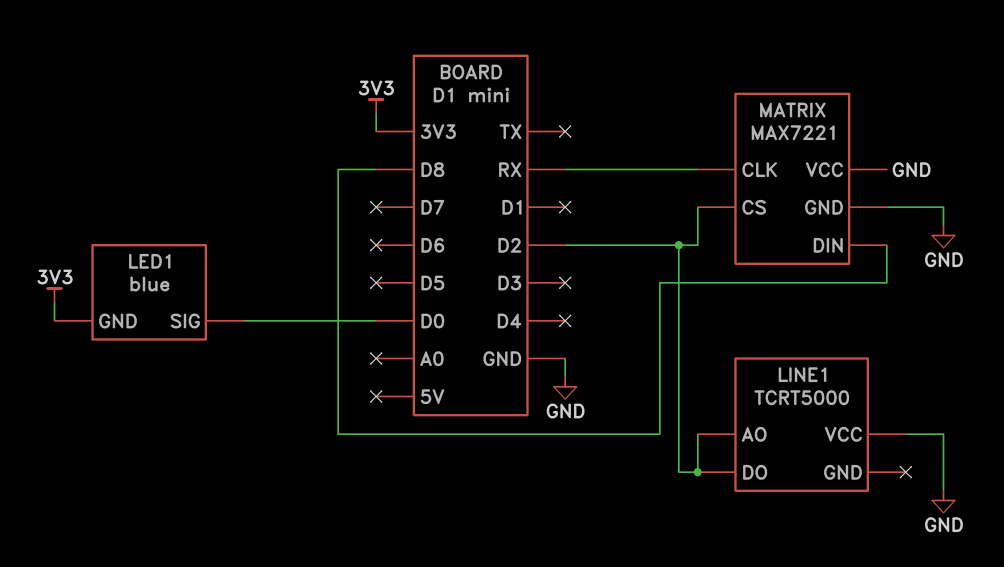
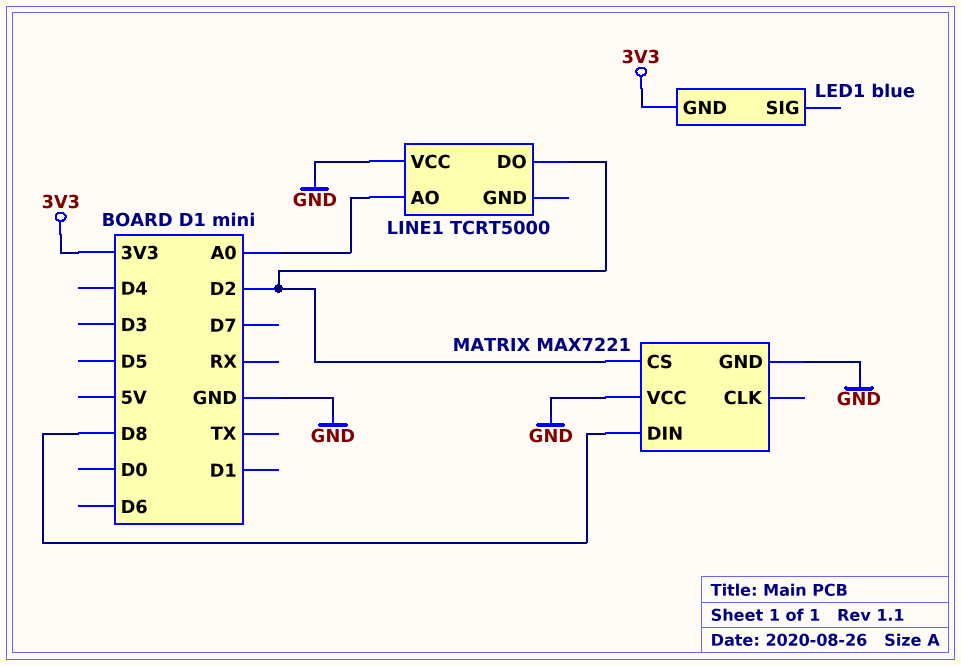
LED1 pin SIG: D0 -> none
LINE1 pin AO: D2 -> A0
MATRIX pin CLK: RX -> none

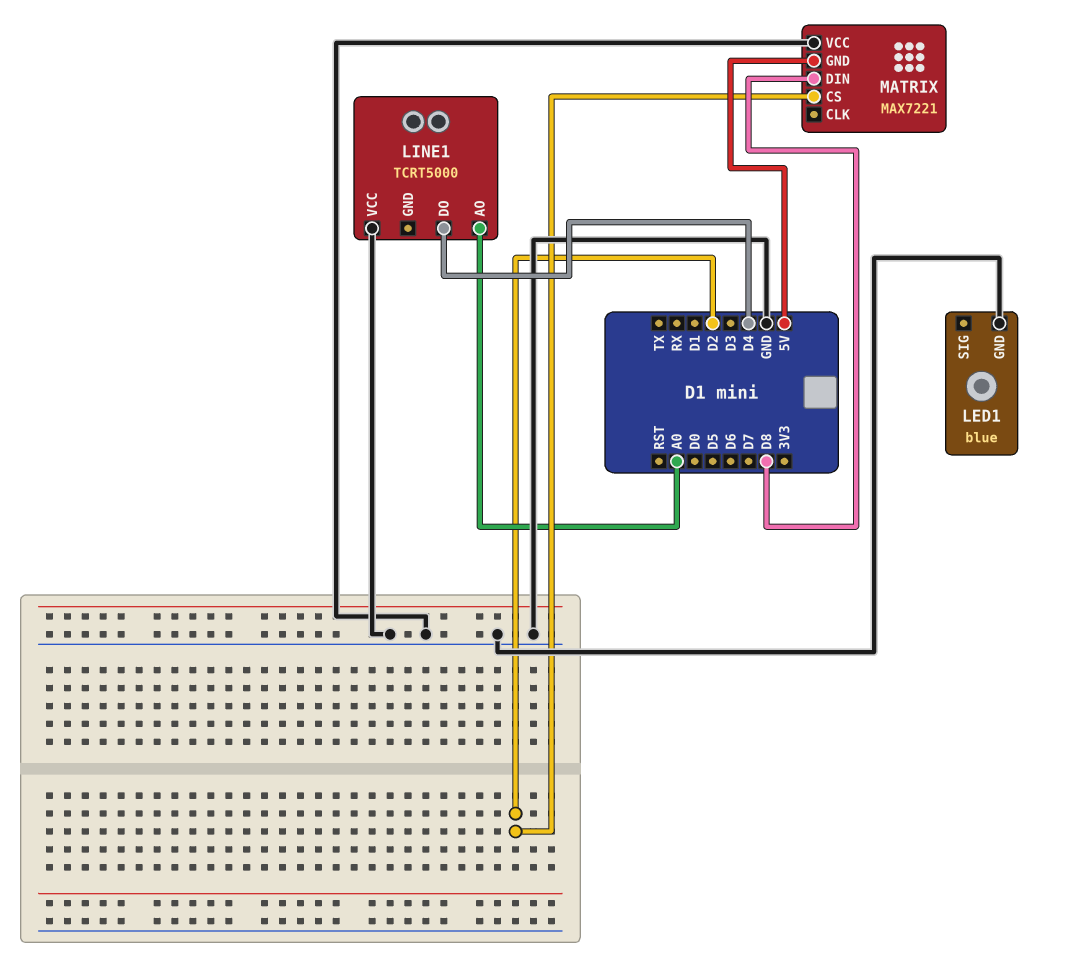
LED1 pin GND: 3V3 -> GND
LINE1 pin DO: D2 -> D4
MATRIX pin GND: GND -> 5V

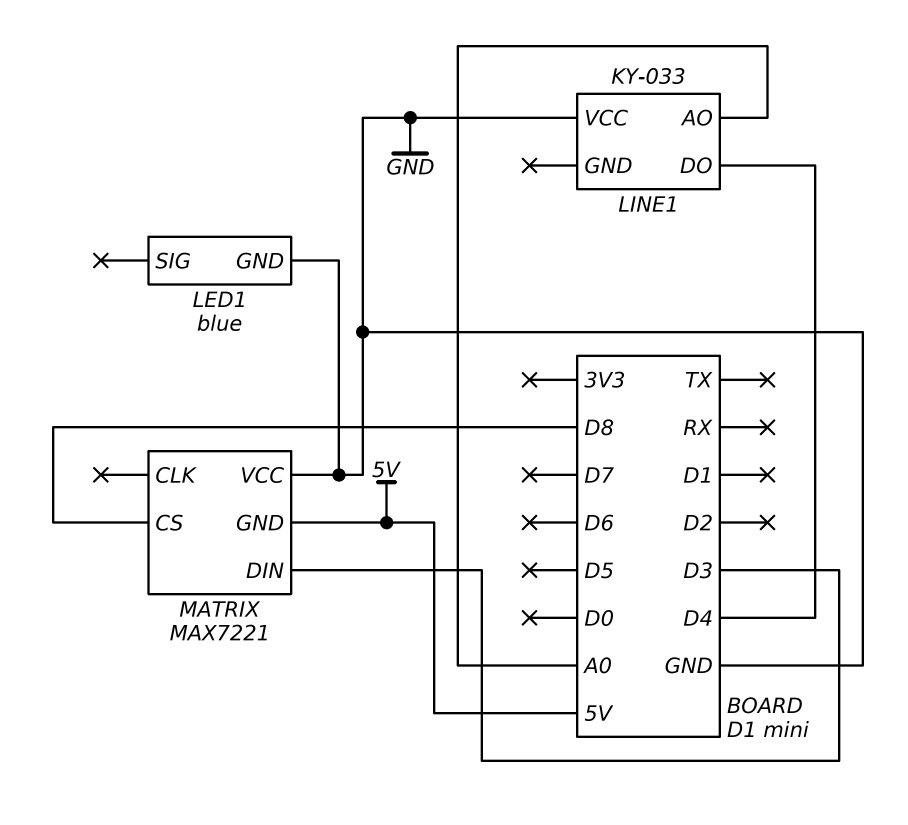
LINE1: TCRT5000 -> KY-033
MATRIX pin CS: D2 -> D8
MATRIX pin DIN: D8 -> D3

